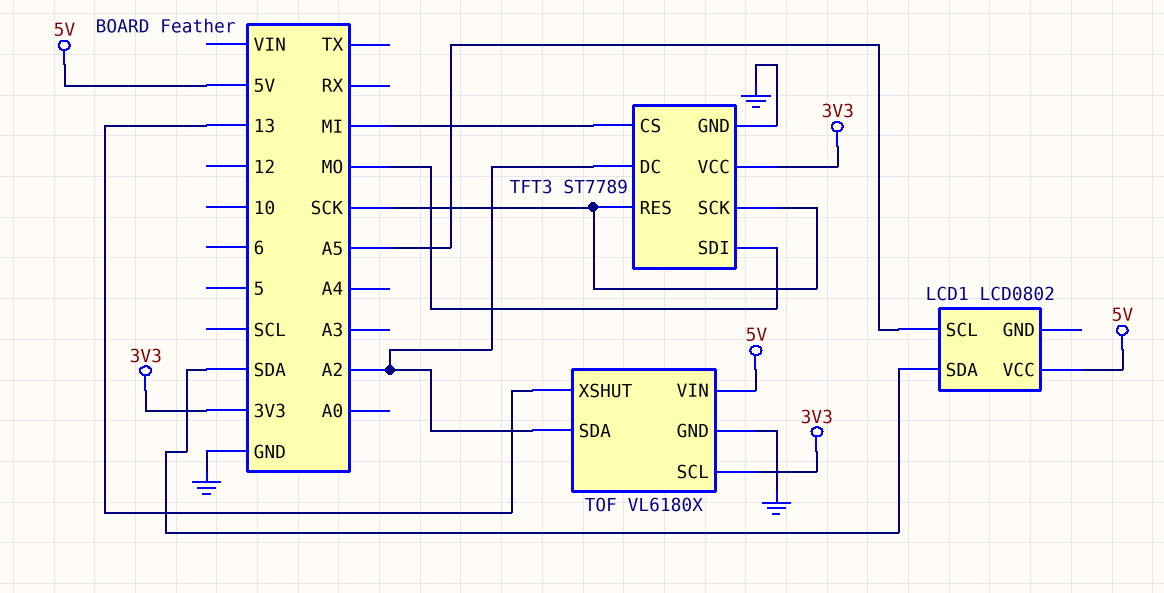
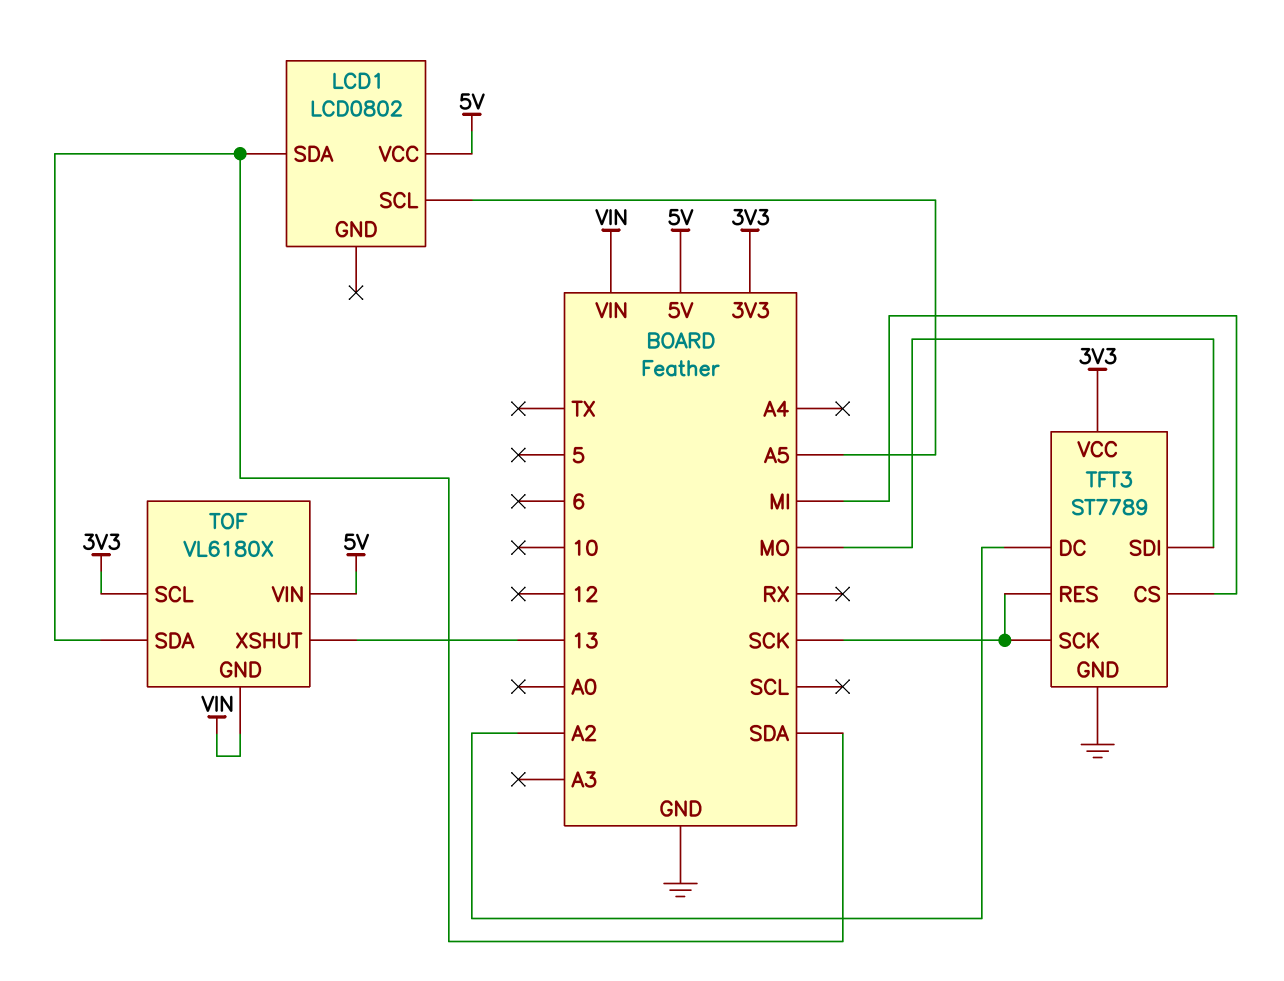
TOF pin GND: GND -> VIN
TOF pin SDA: A2 -> SDA

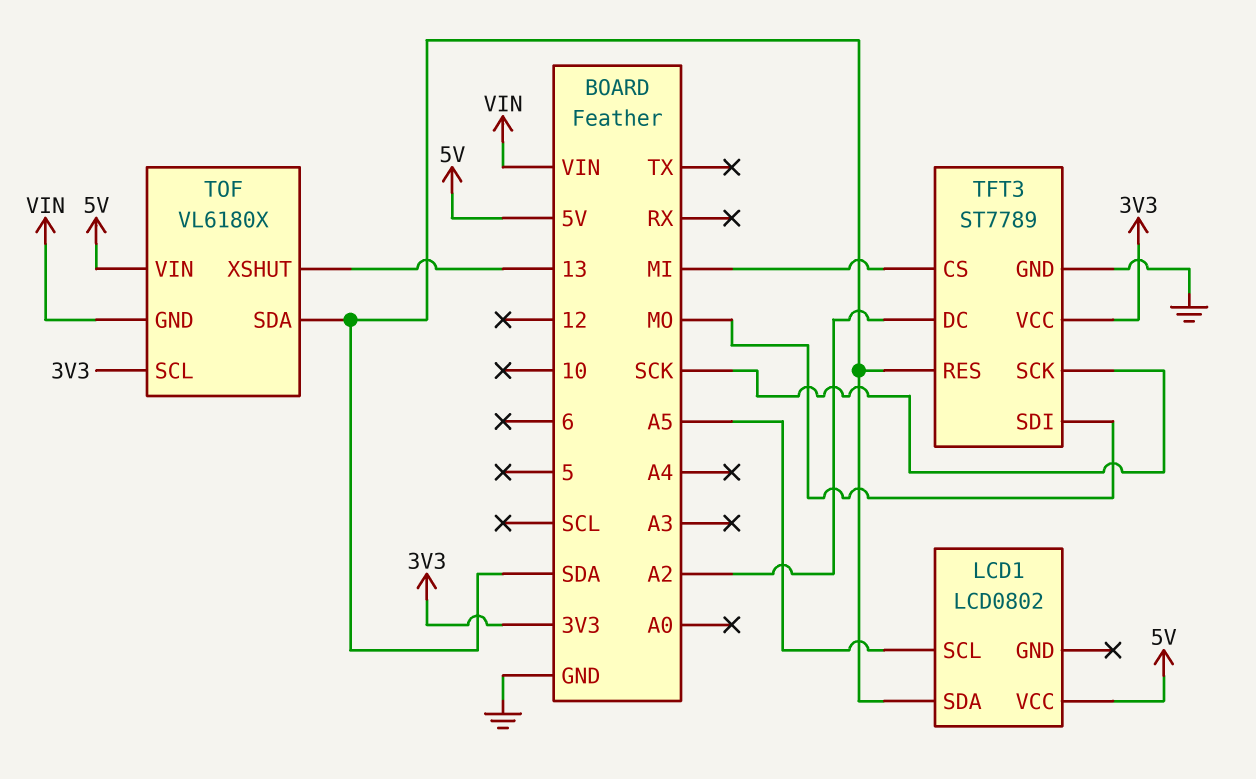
TFT3 pin RES: SCK -> SDA

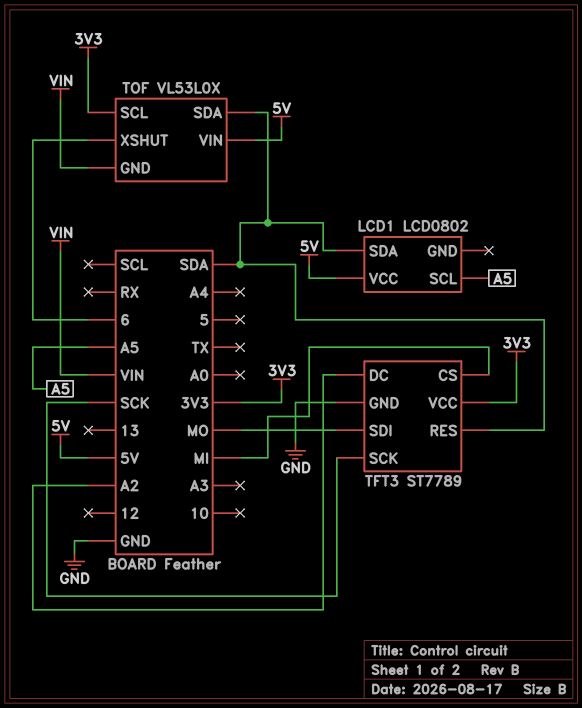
TOF: VL6180X -> VL53L0X
TOF pin XSHUT: 13 -> 6

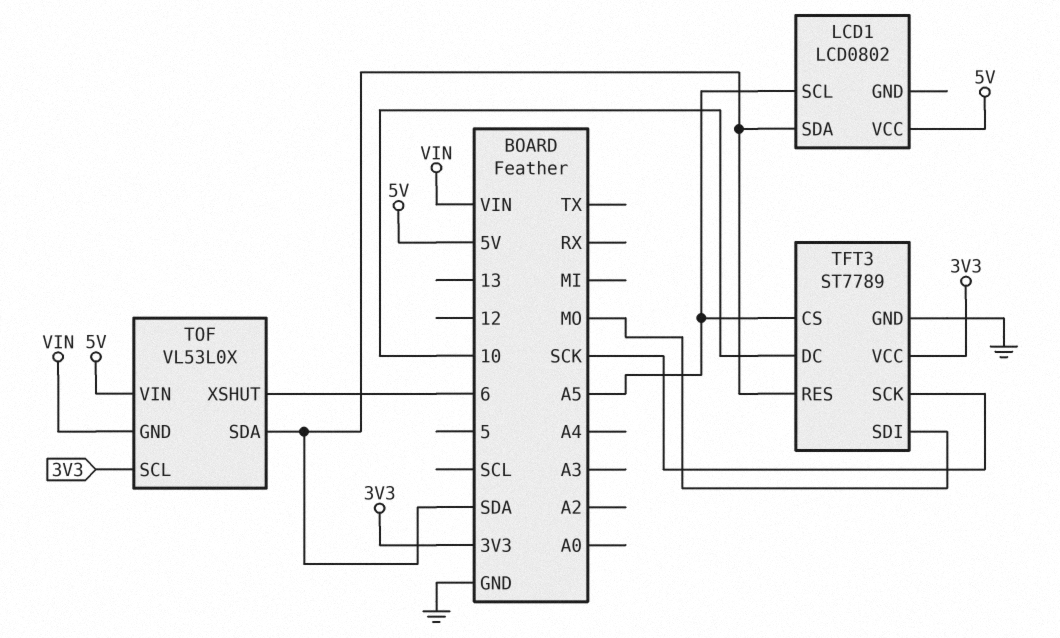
TFT3 pin CS: MI -> A5
TFT3 pin DC: A2 -> 10

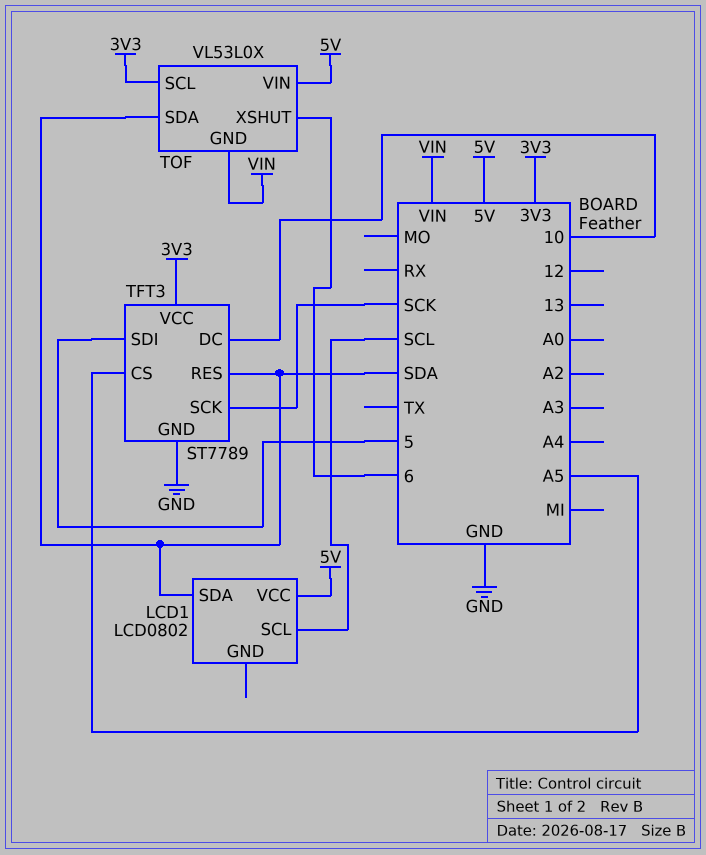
LCD1 pin SCL: A5 -> SCL
TFT3 pin SDI: MO -> 5

